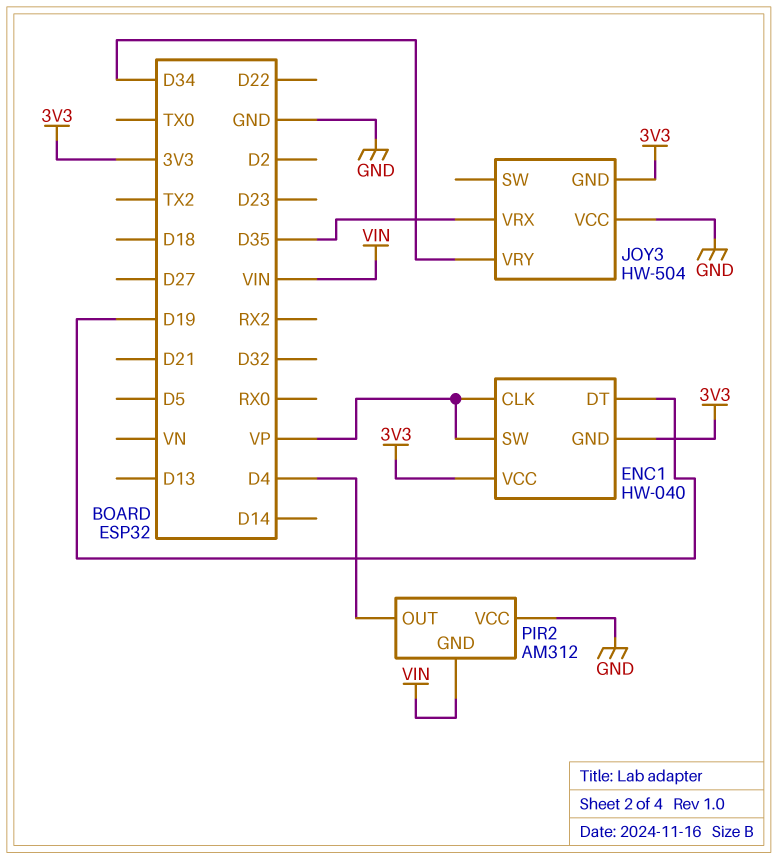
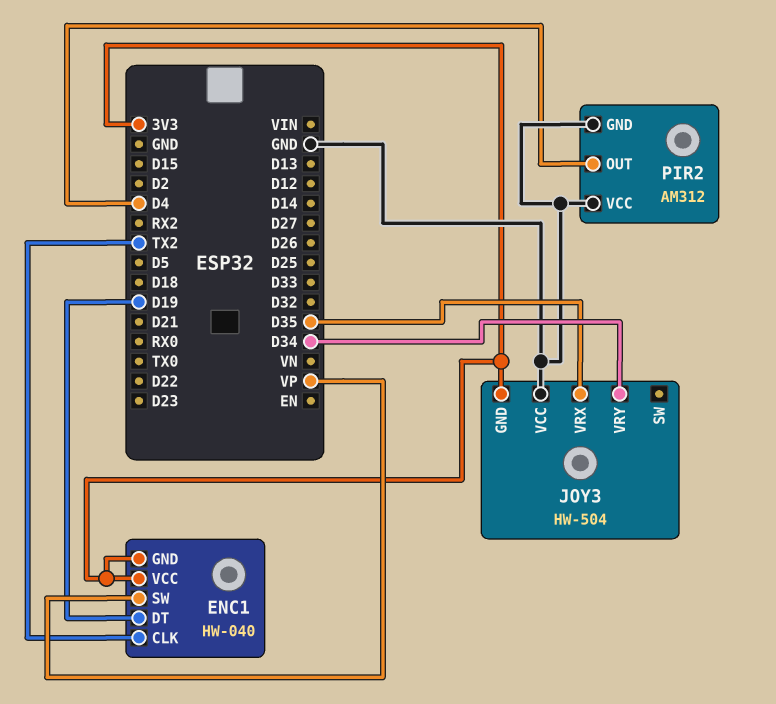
ENC1 pin CLK: VP -> TX2
PIR2 pin GND: VIN -> GND

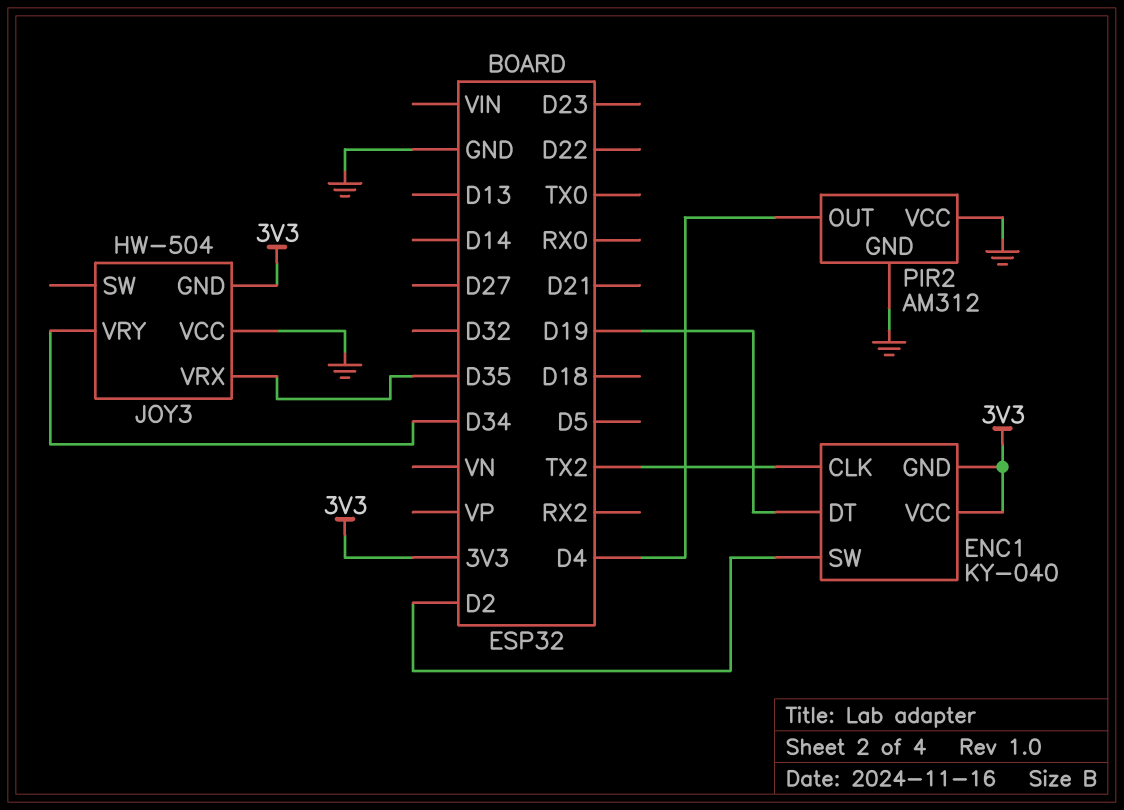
ENC1: HW-040 -> KY-040
ENC1 pin SW: VP -> D2

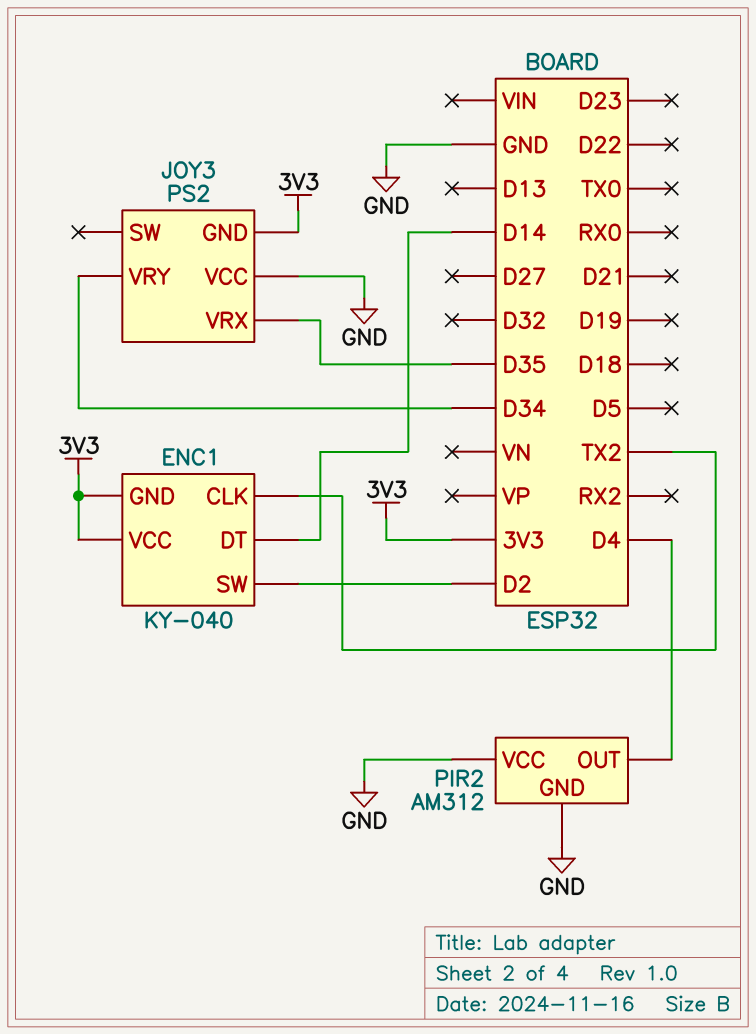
ENC1 pin DT: D19 -> D14
JOY3: HW-504 -> PS2

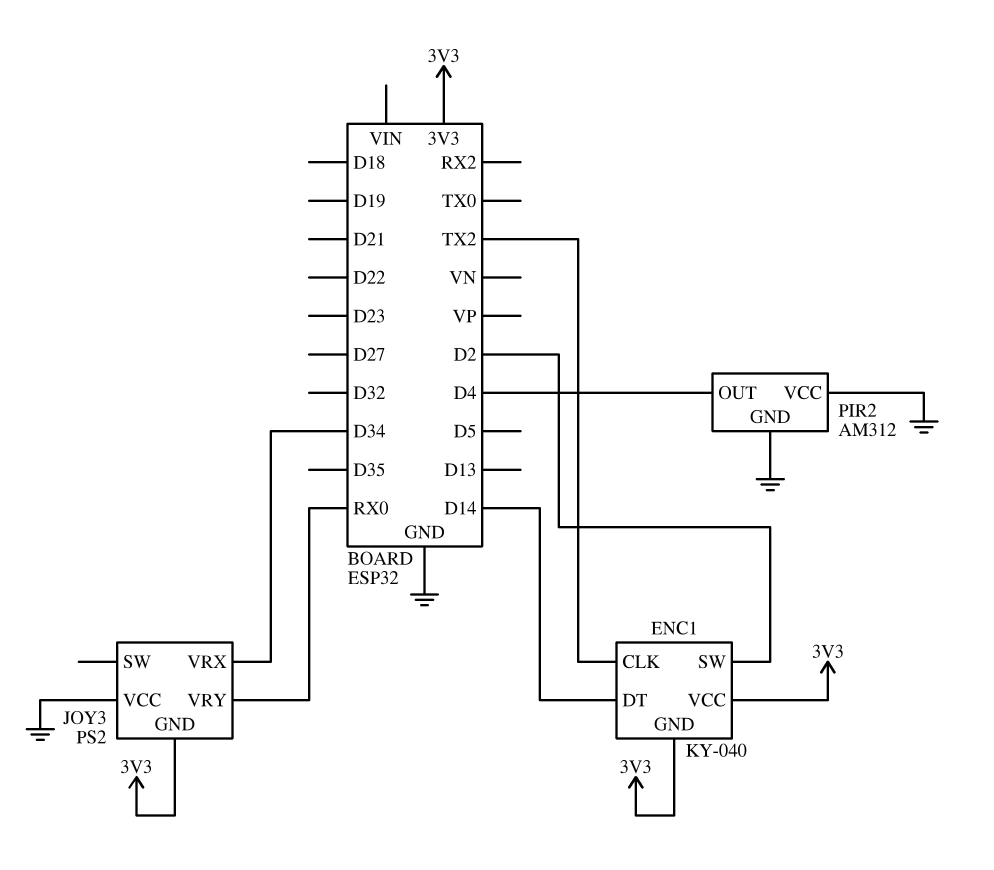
JOY3 pin VRX: D35 -> D34
JOY3 pin VRY: D34 -> RX0

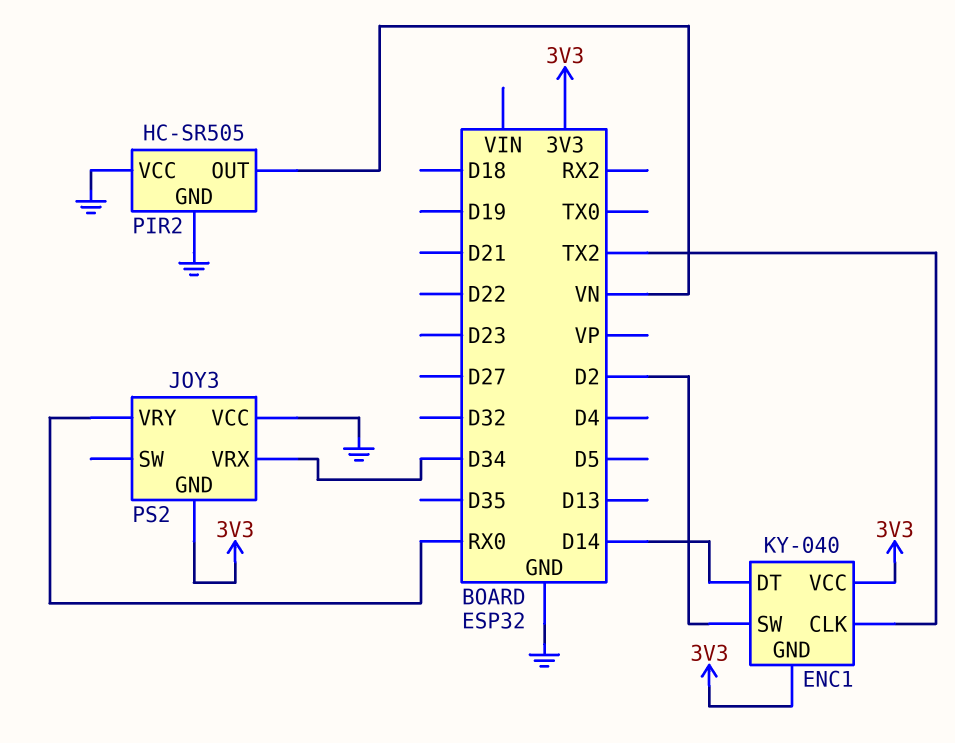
PIR2: AM312 -> HC-SR505
PIR2 pin OUT: D4 -> VN

